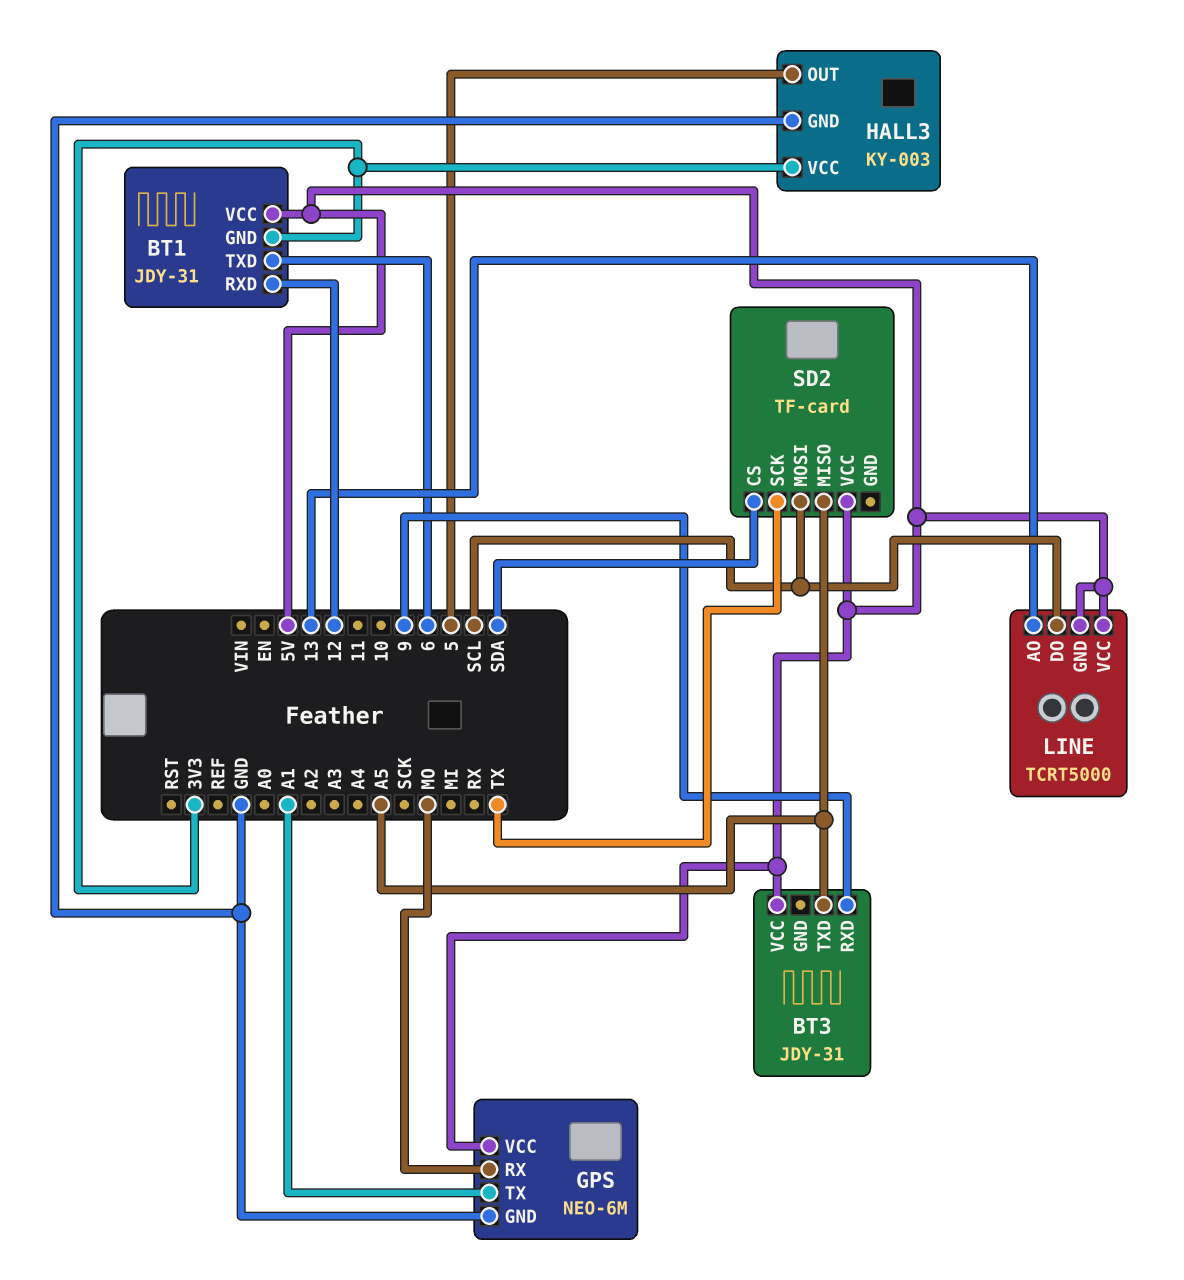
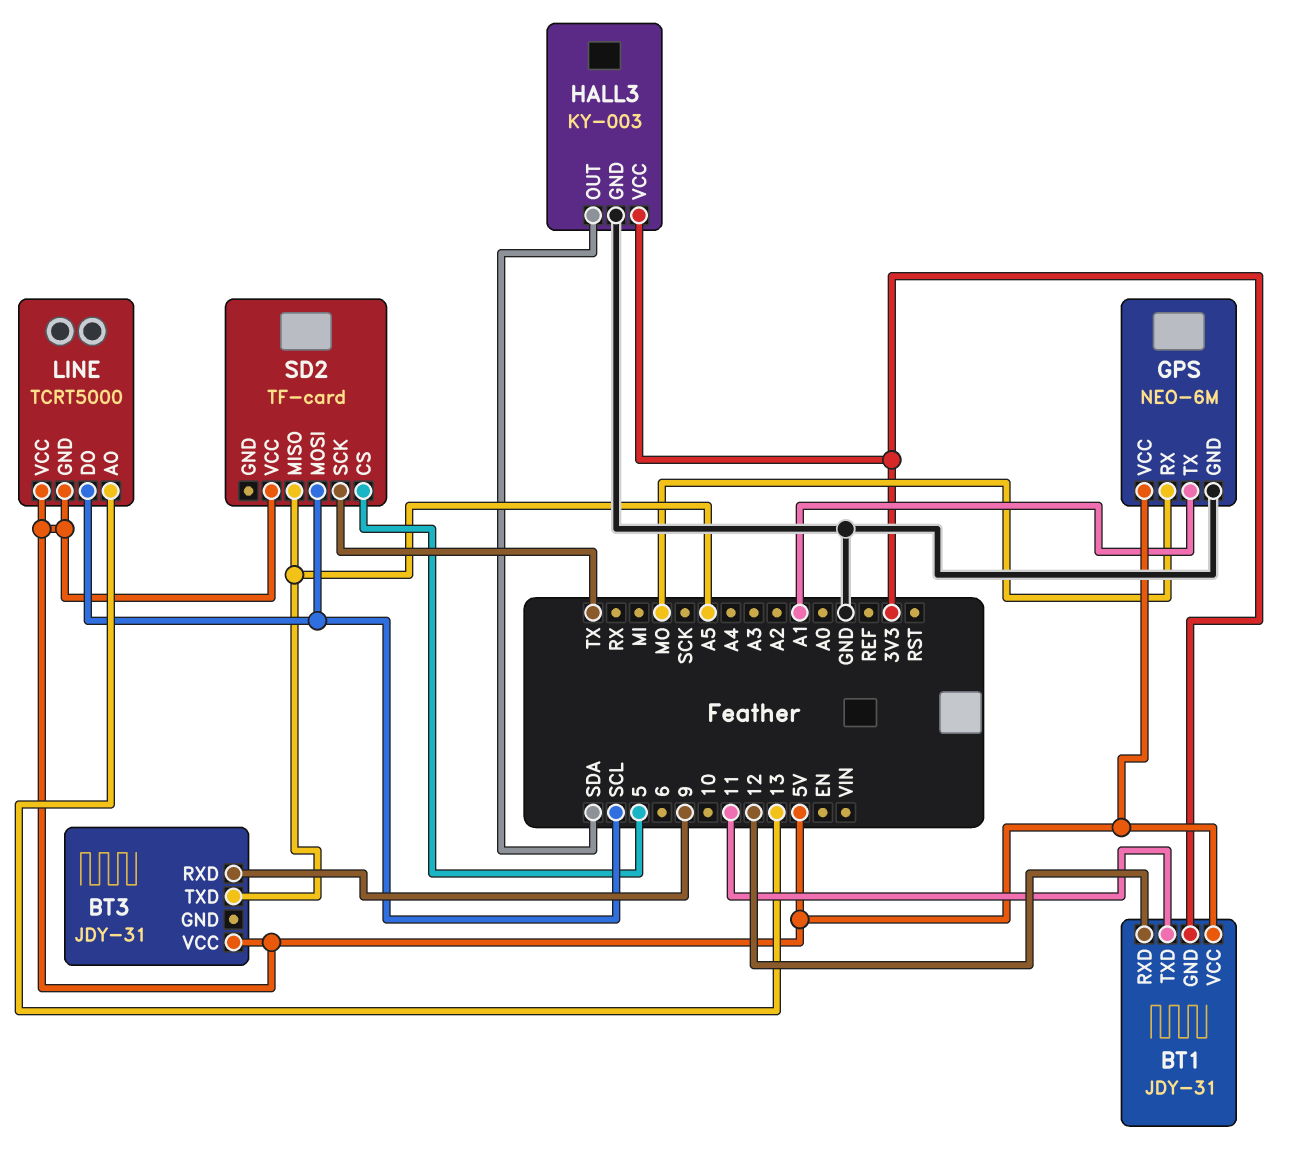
BT1 pin TXD: 6 -> 11
HALL3 pin OUT: 5 -> SDA
SD2 pin CS: SDA -> 5

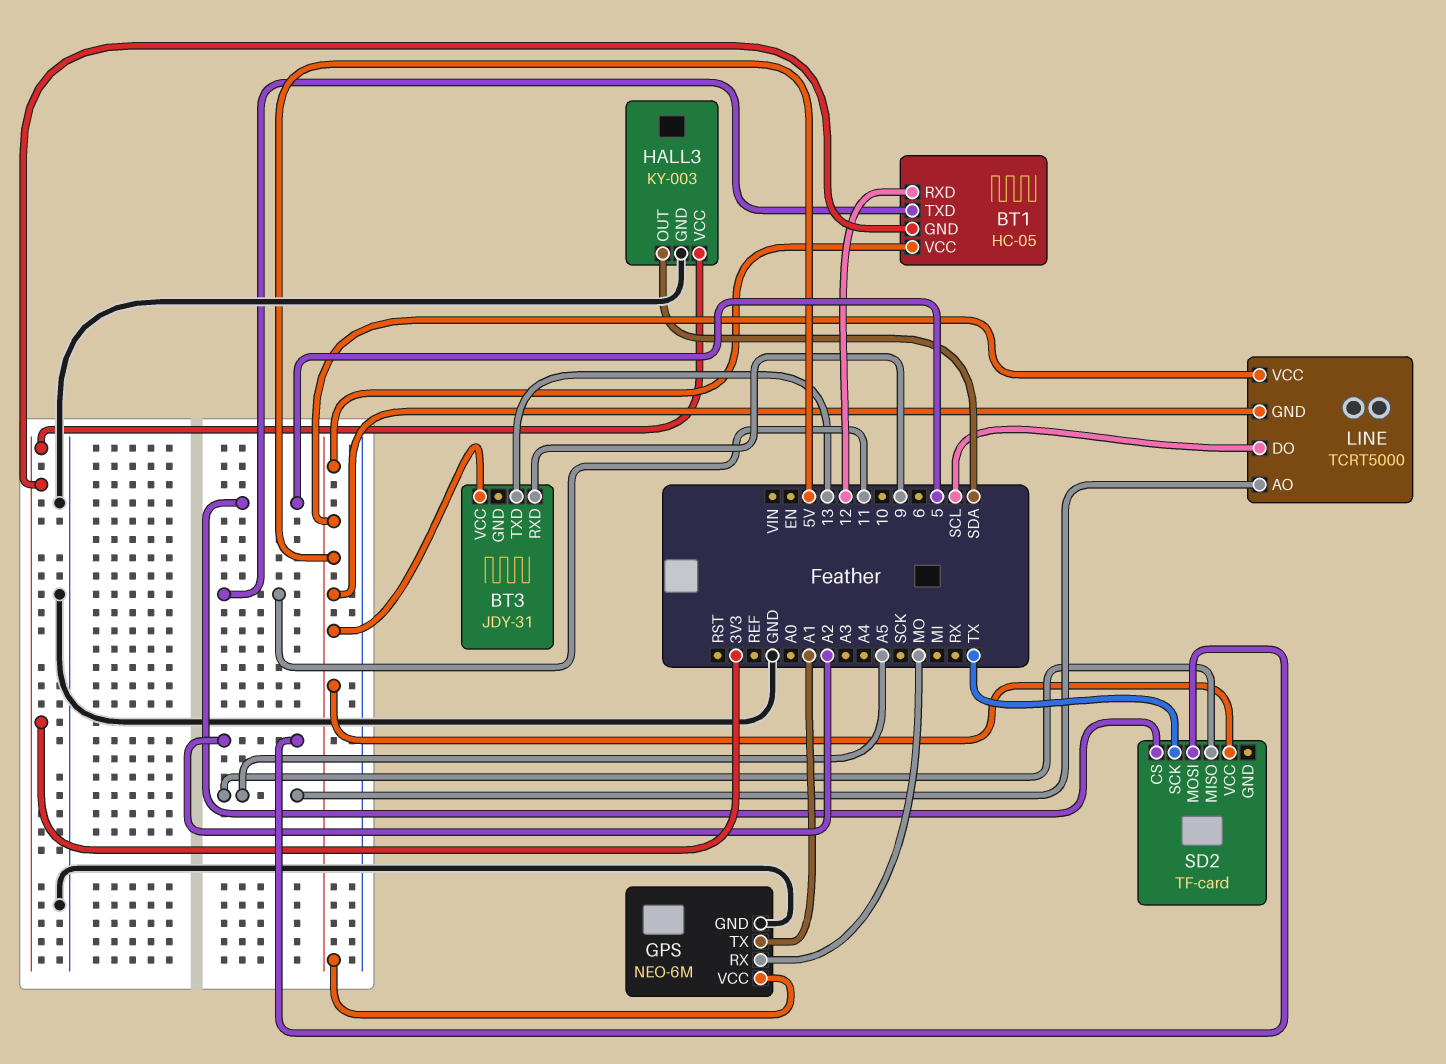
BT1: JDY-31 -> HC-05
BT3 pin TXD: A5 -> 13
LINE pin AO: 13 -> A5
SD2 pin MOSI: SCL -> A2

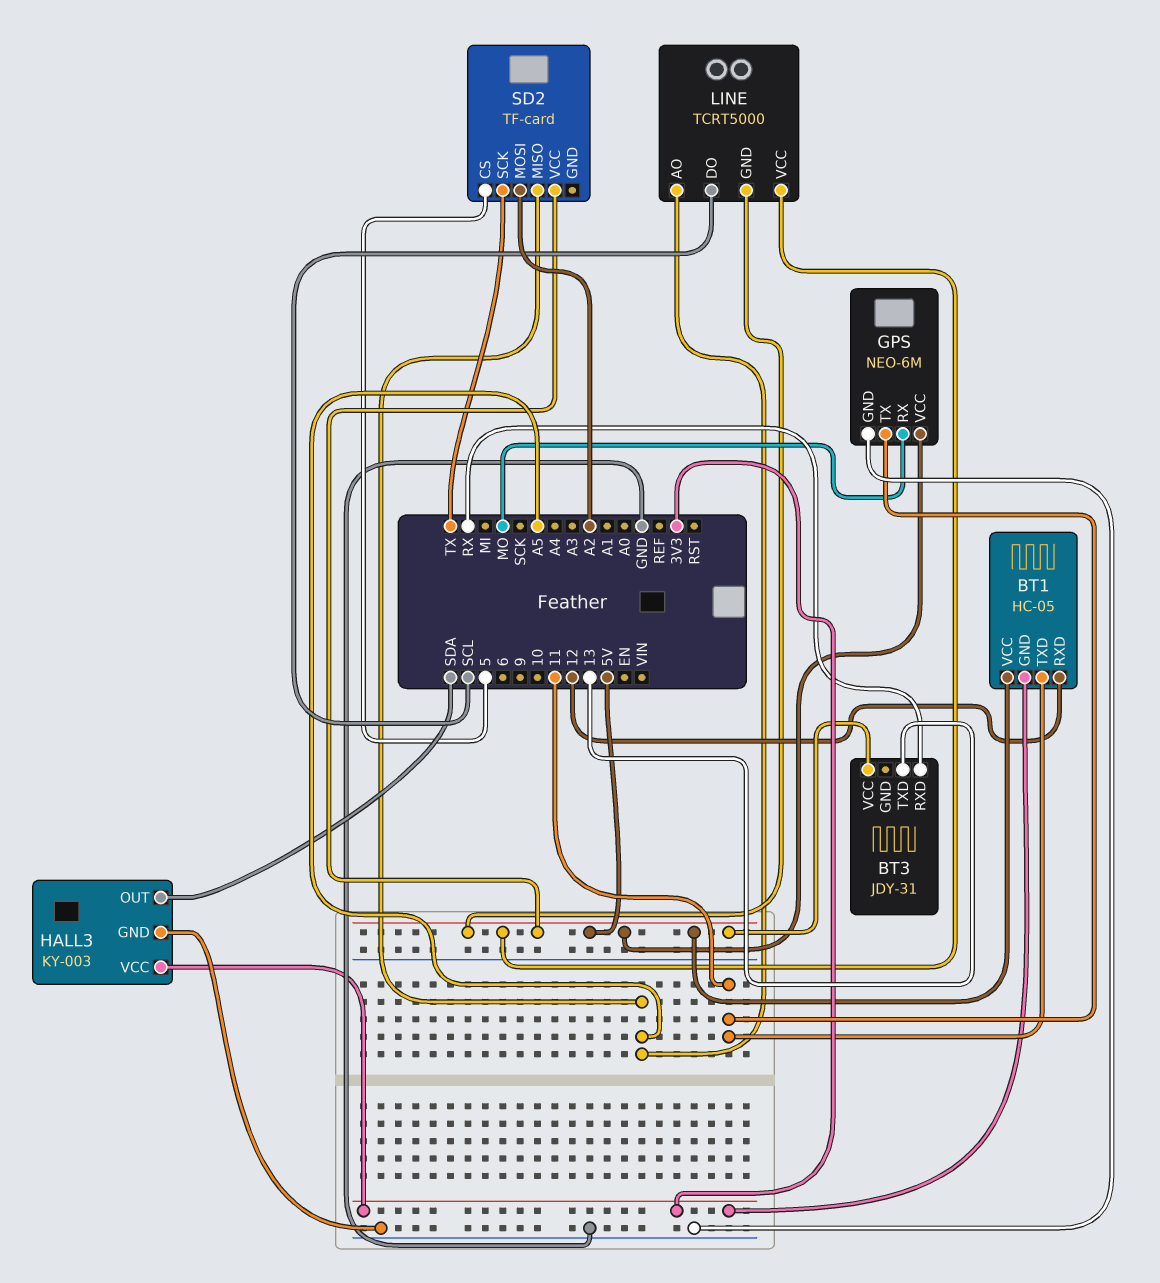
BT3 pin RXD: 9 -> RX
GPS pin TX: A1 -> 11

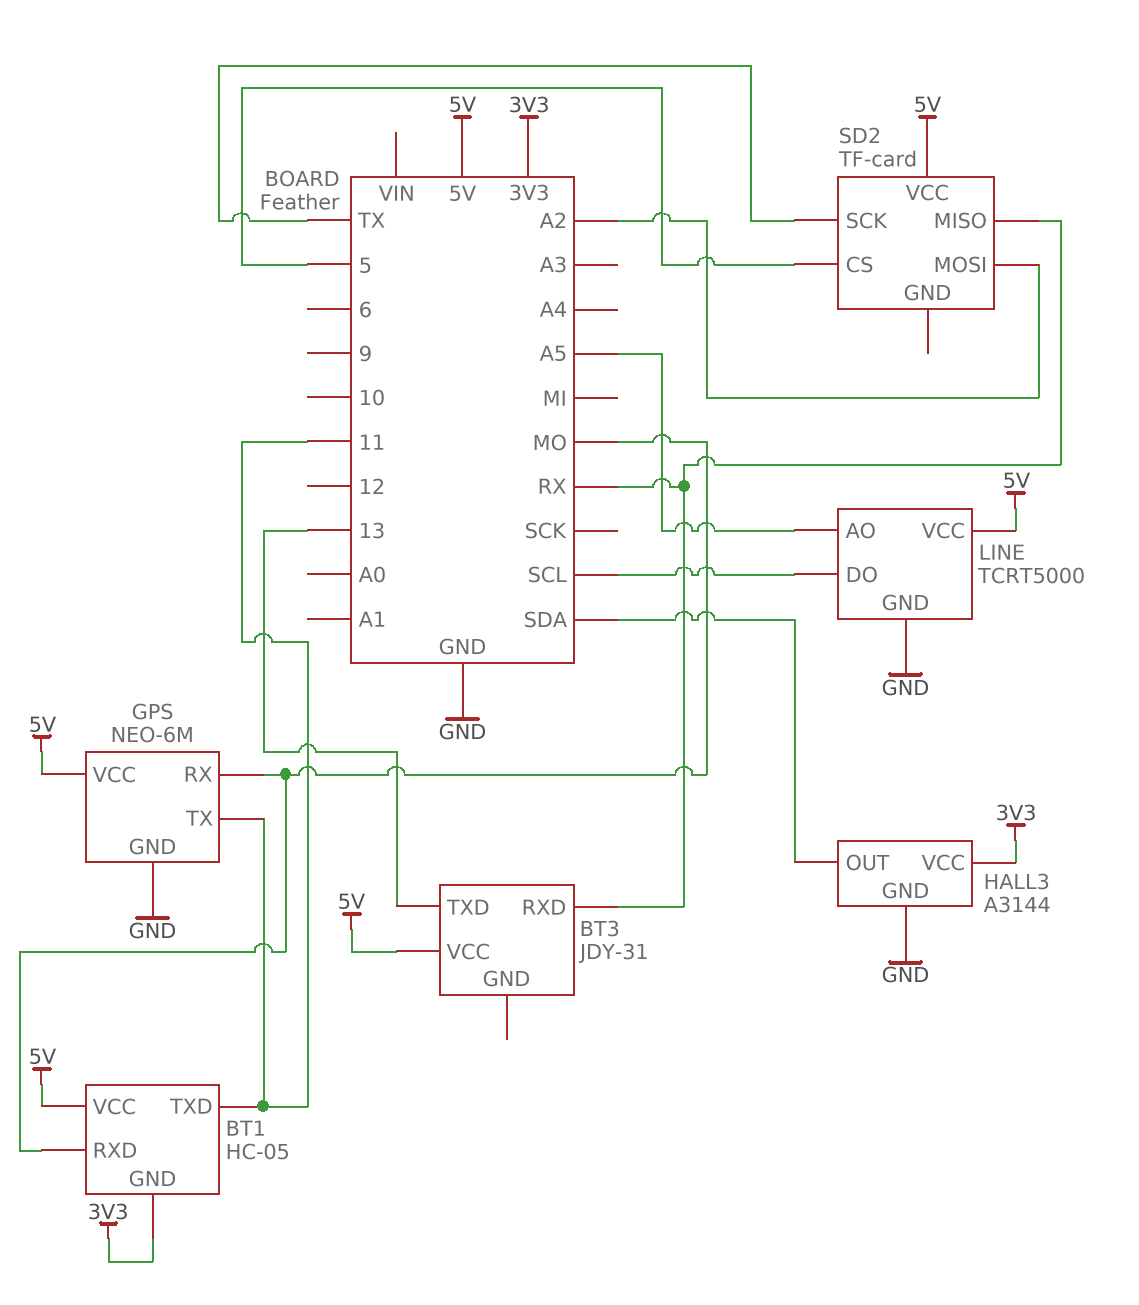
BT1 pin RXD: 12 -> MO
HALL3: KY-003 -> A3144
LINE pin GND: 5V -> GND
SD2 pin MISO: A5 -> RX

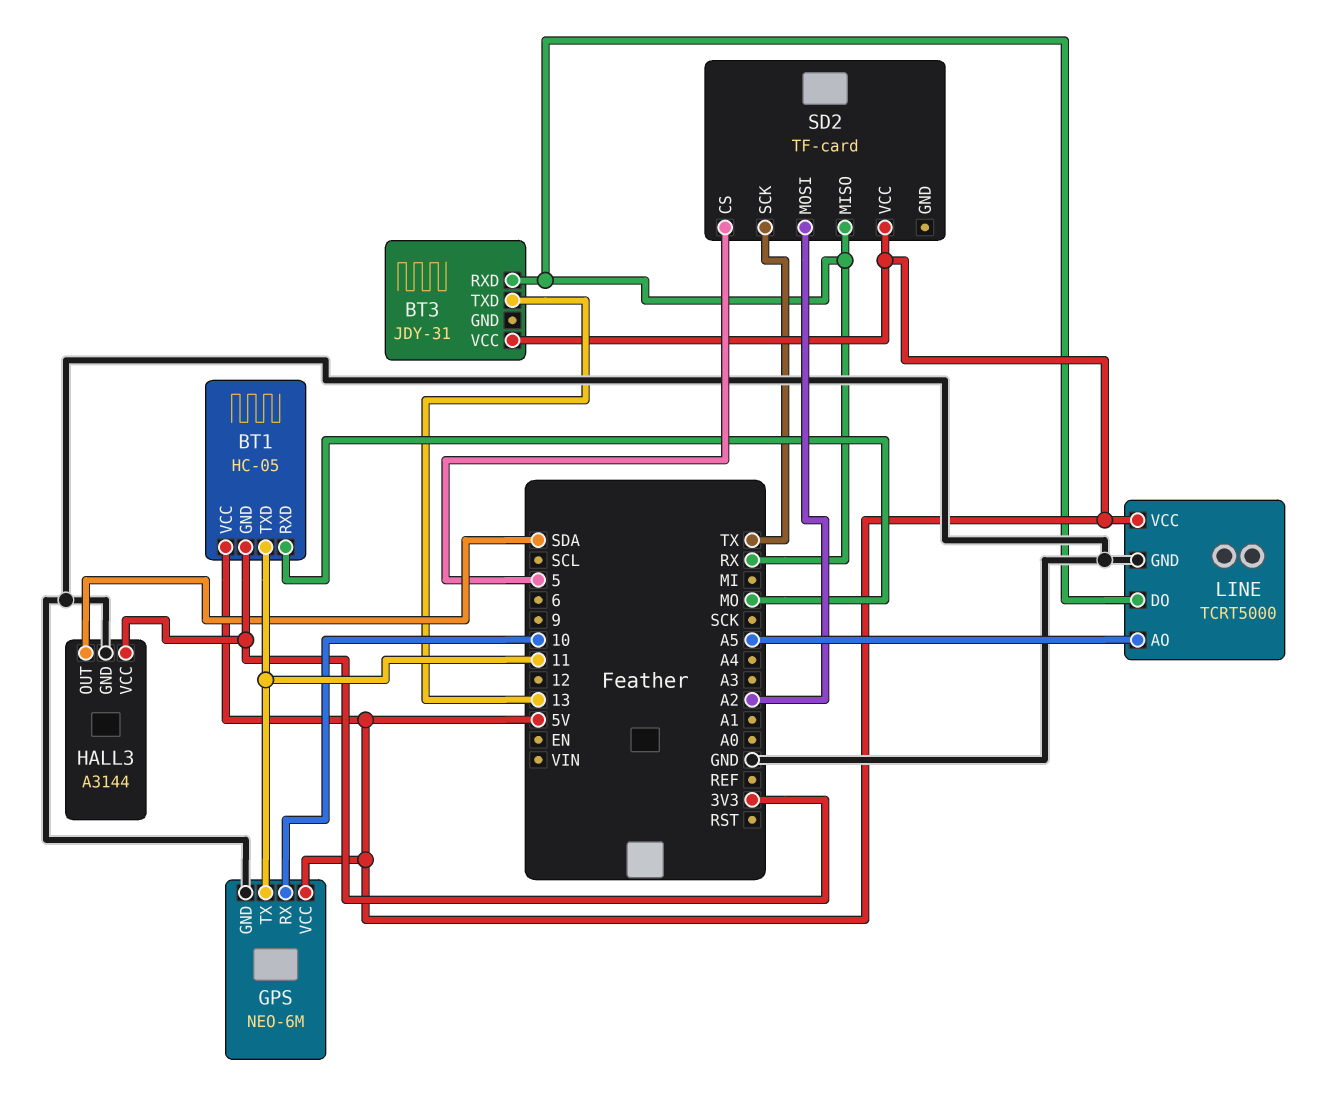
GPS pin RX: MO -> 10
LINE pin DO: SCL -> RX

